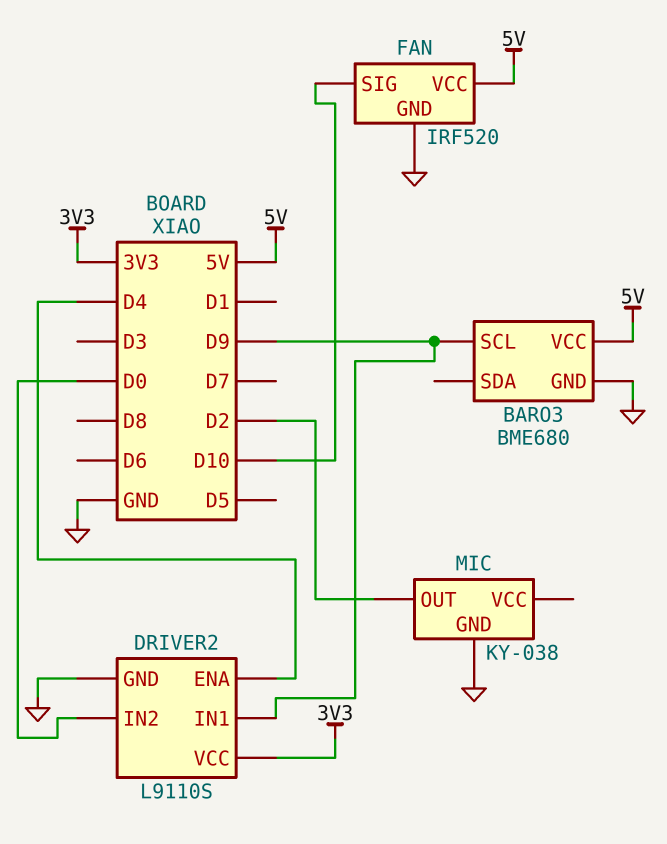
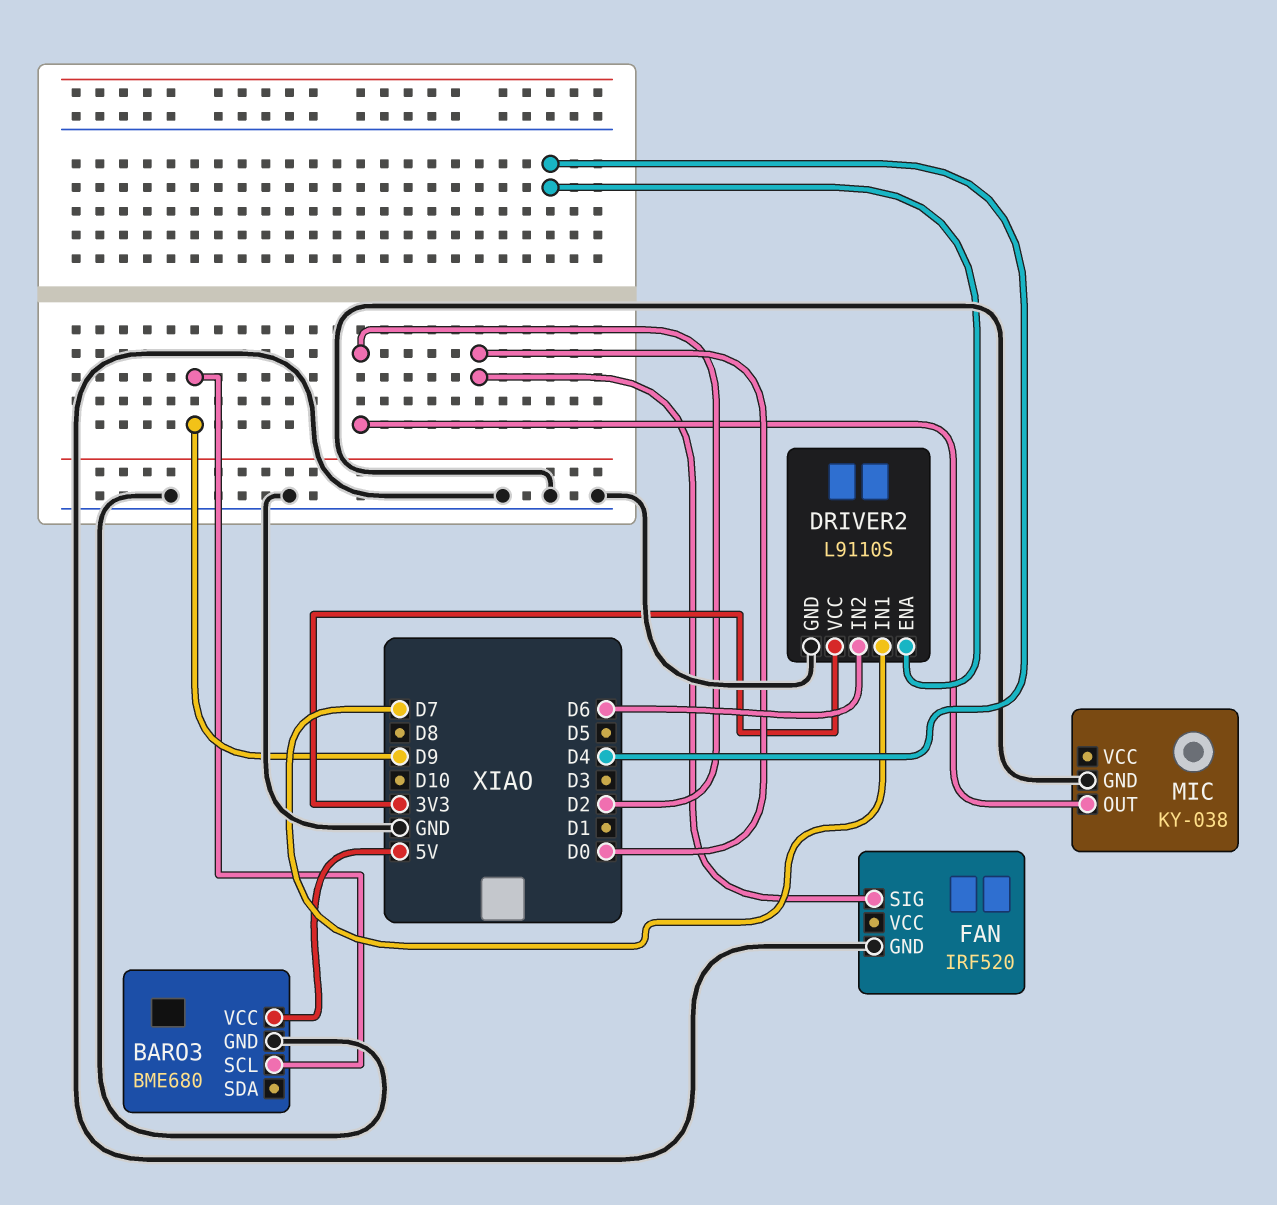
DRIVER2 pin IN1: D9 -> D7
DRIVER2 pin IN2: D0 -> D6
FAN pin SIG: D10 -> D0
FAN pin VCC: 5V -> none

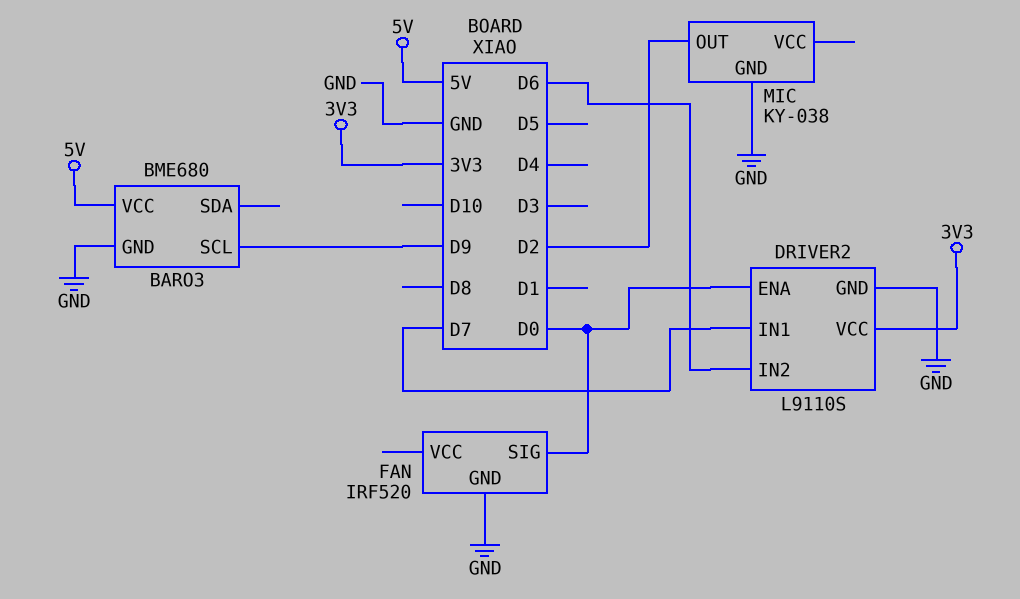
DRIVER2 pin ENA: D4 -> D0

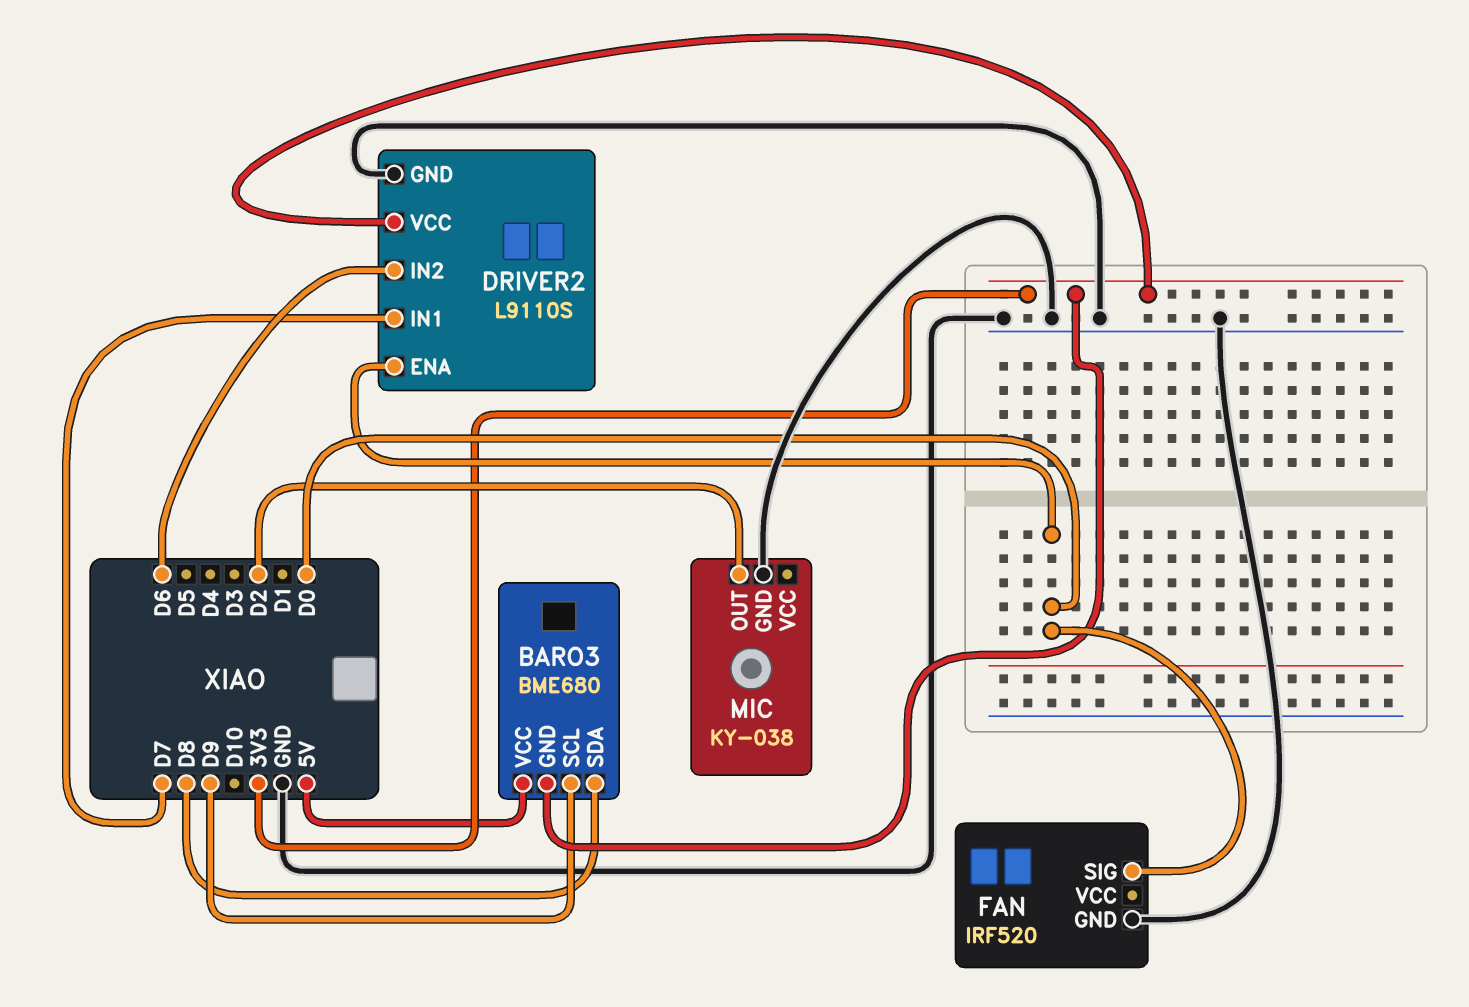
BARO3 pin GND: GND -> 3V3
BARO3 pin SDA: none -> D8

